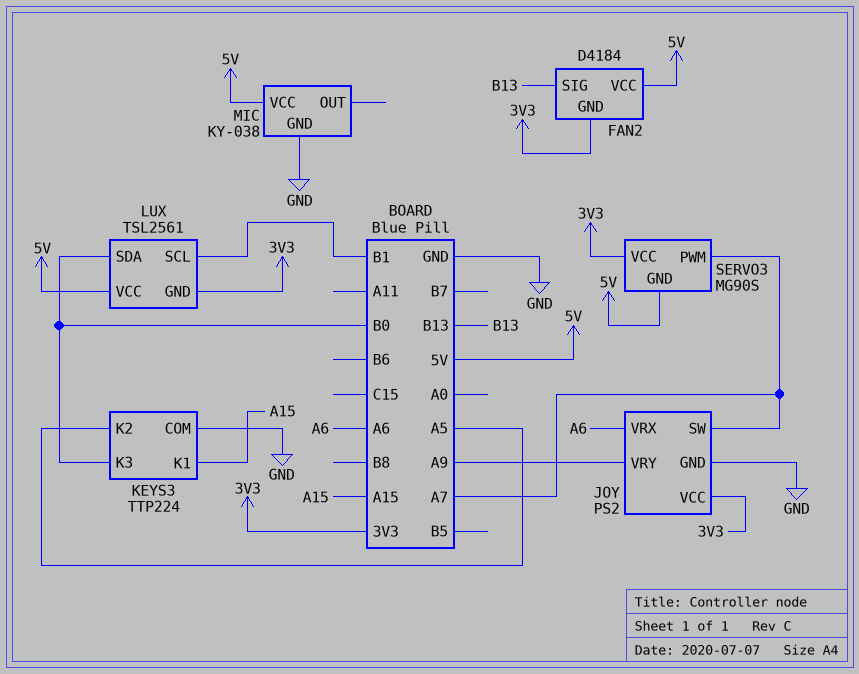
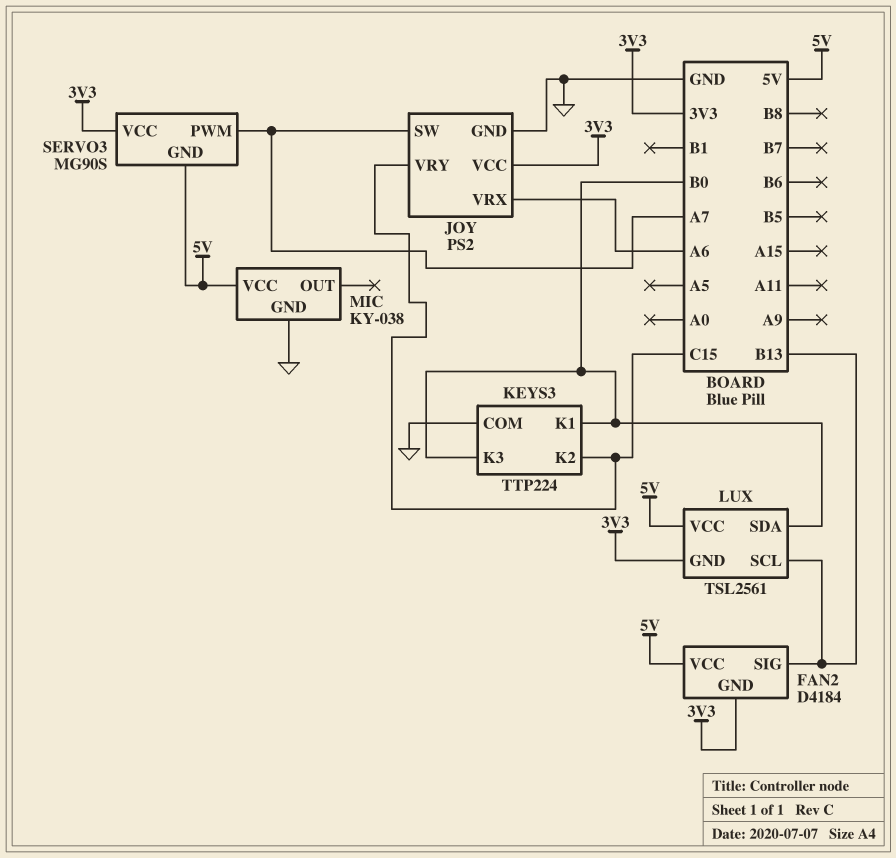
JOY pin VRY: A9 -> C15
KEYS3 pin K1: A15 -> B0
KEYS3 pin K2: A5 -> C15
LUX pin SCL: B1 -> B13

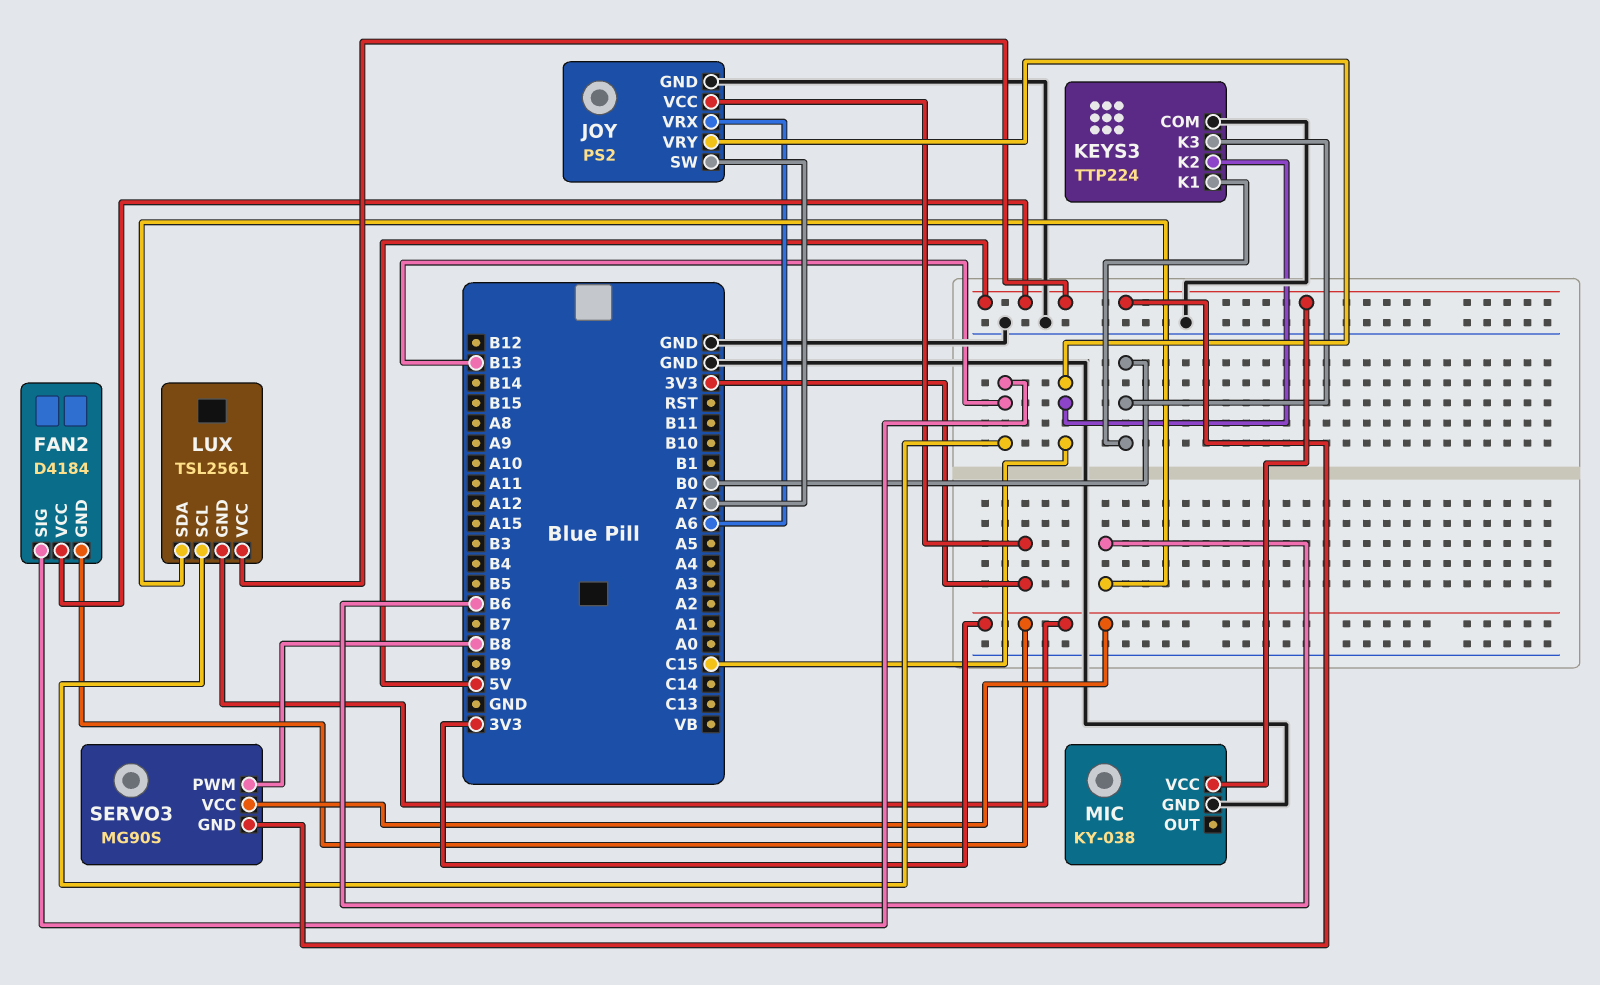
LUX pin SDA: B0 -> B6
SERVO3 pin PWM: A7 -> B8

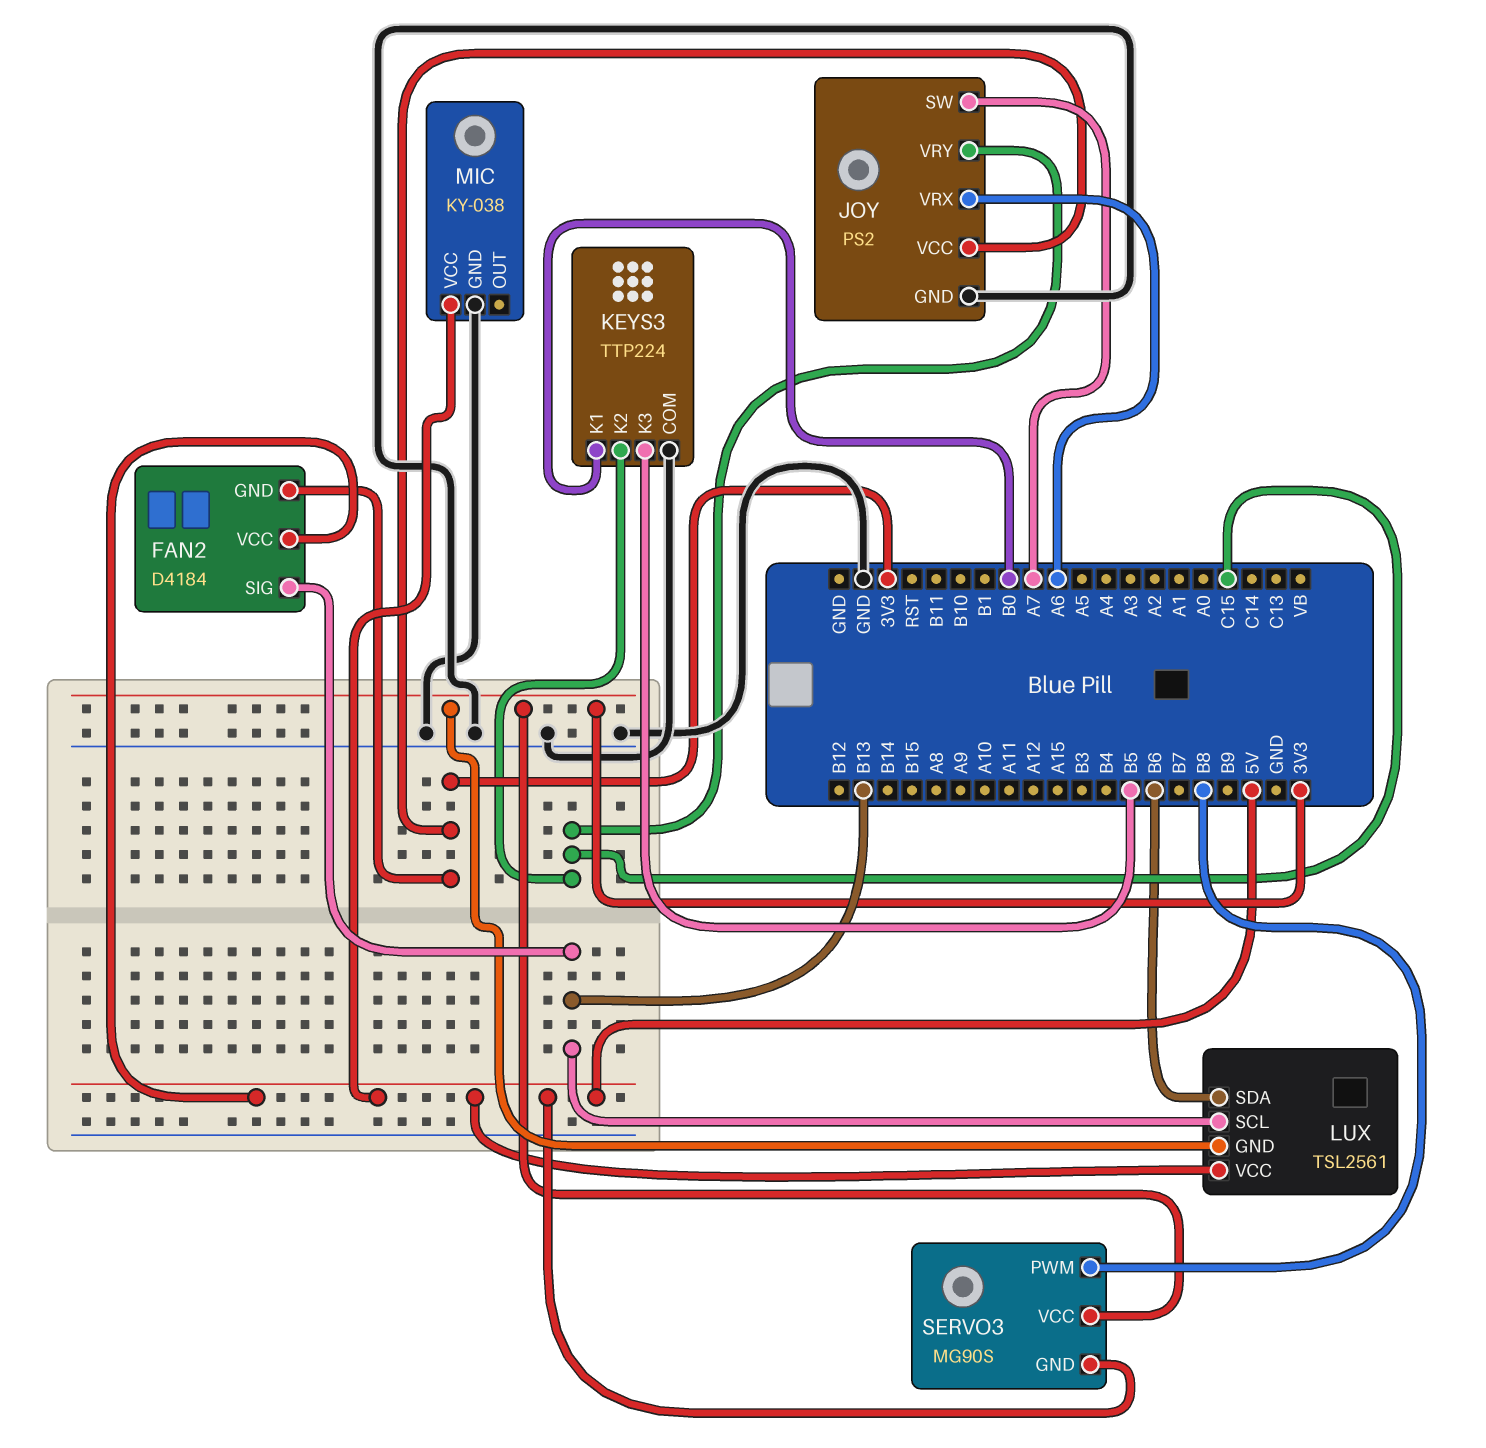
KEYS3 pin K3: B0 -> B5

